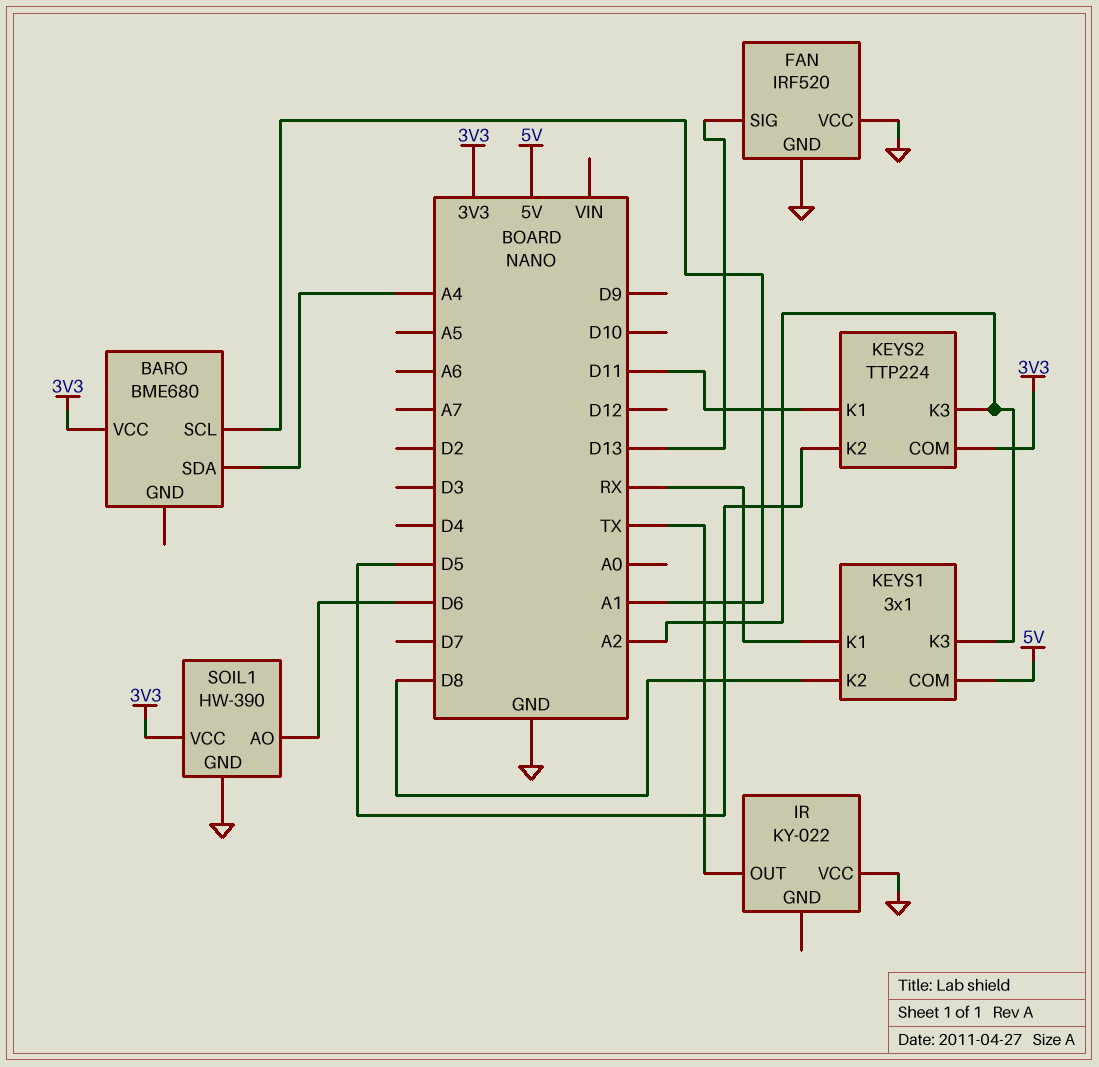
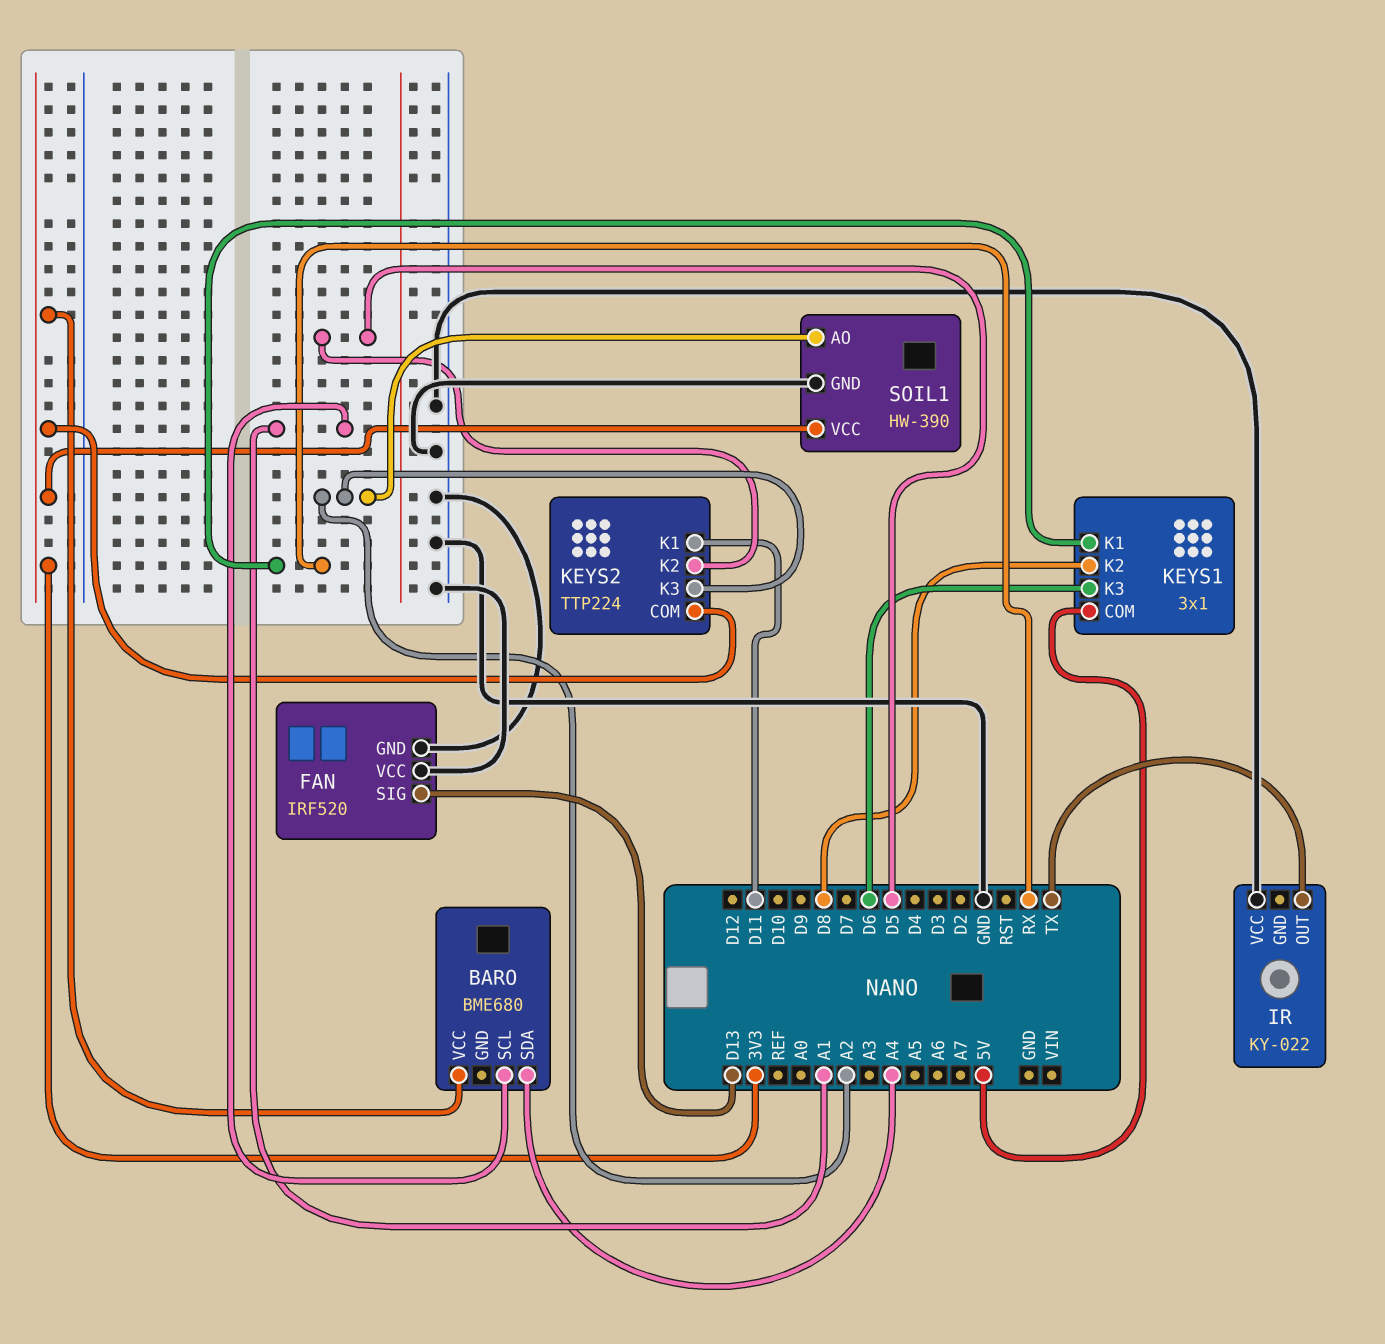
KEYS1 pin K3: A2 -> D6
SOIL1 pin AO: D6 -> A2

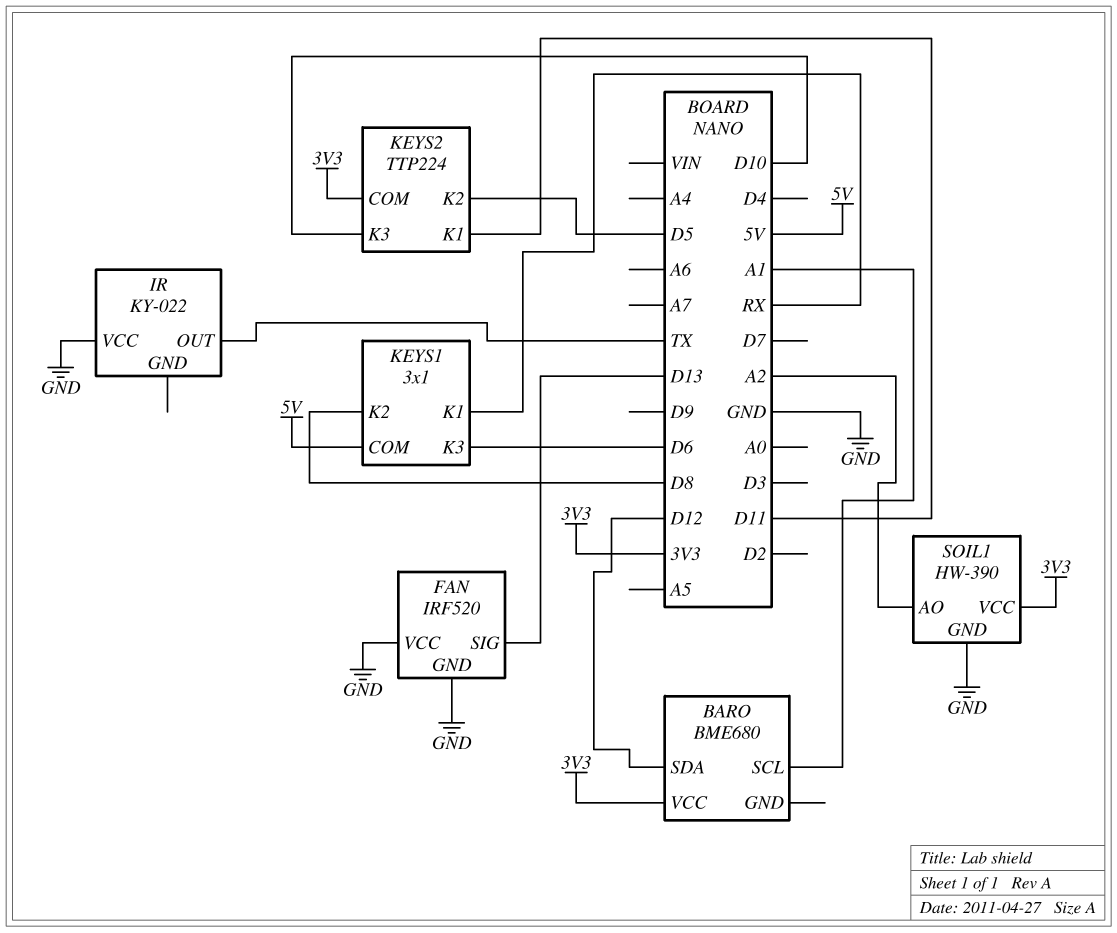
BARO pin SDA: A4 -> D12
KEYS2 pin K3: A2 -> D10

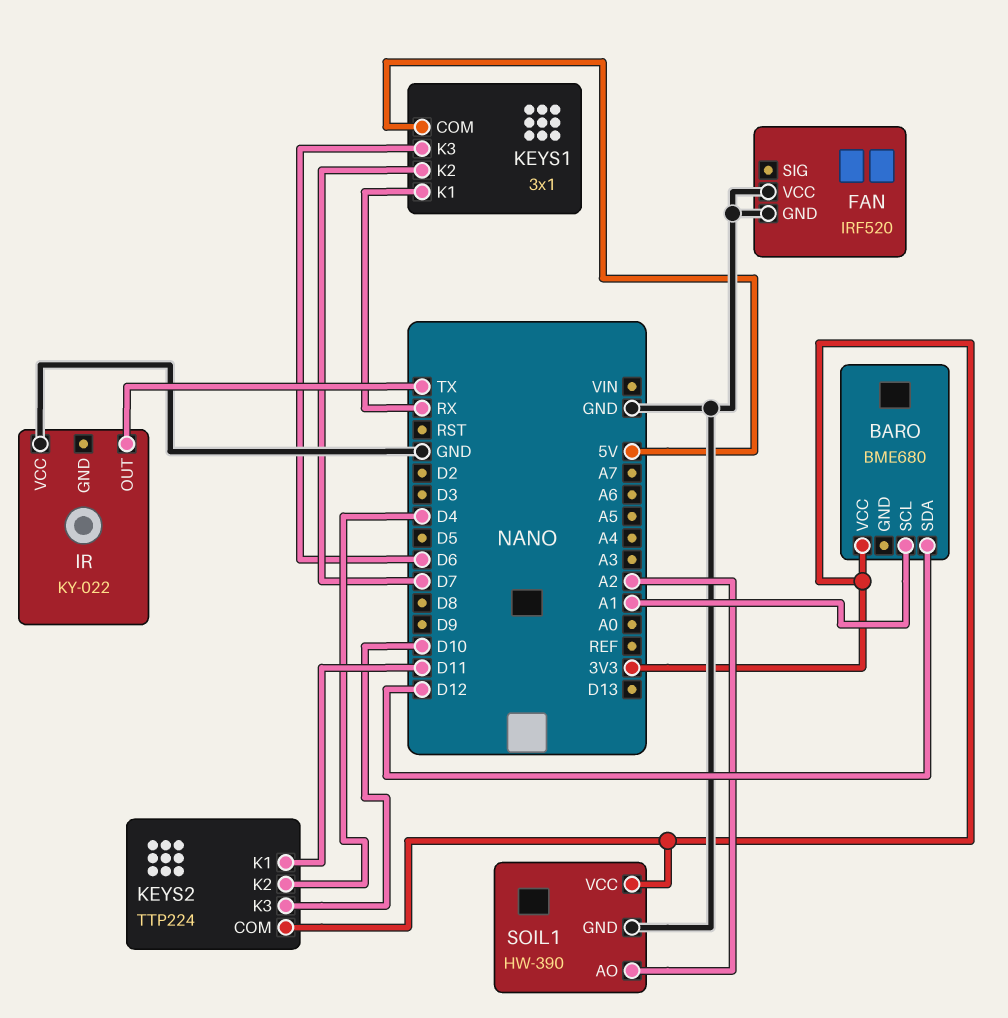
FAN pin SIG: D13 -> none
KEYS1 pin K2: D8 -> D7
KEYS2 pin K2: D5 -> D4

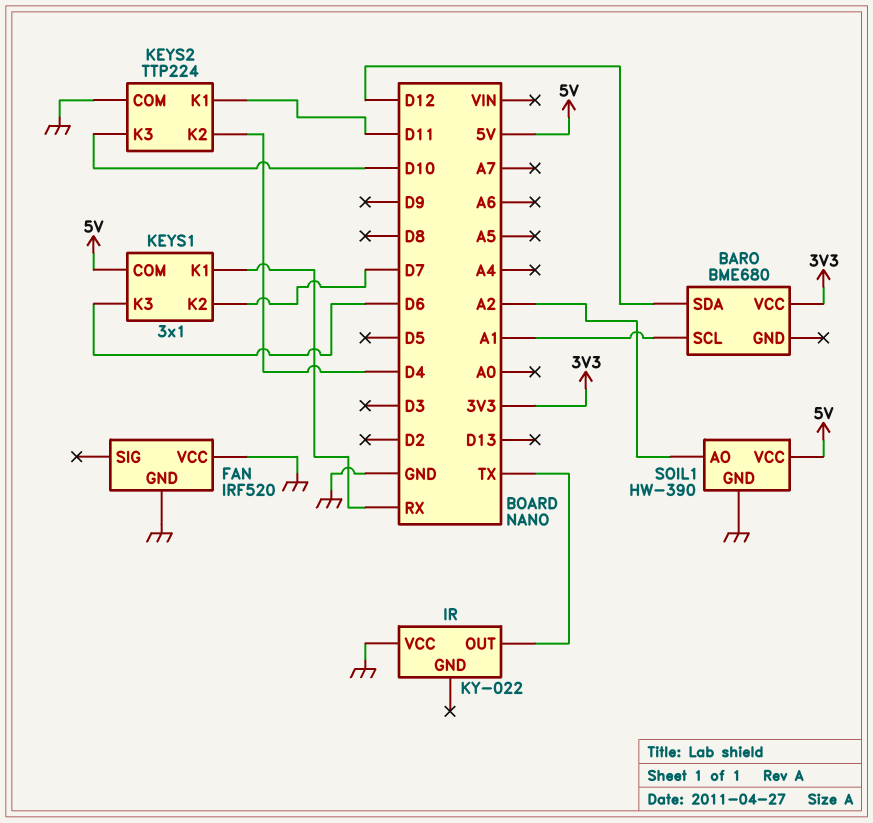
KEYS2 pin COM: 3V3 -> GND
SOIL1 pin VCC: 3V3 -> 5V

